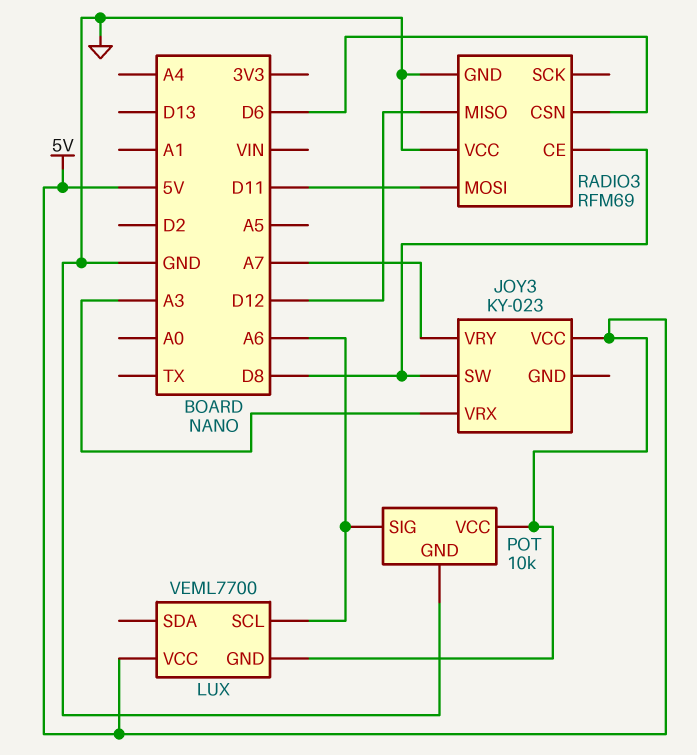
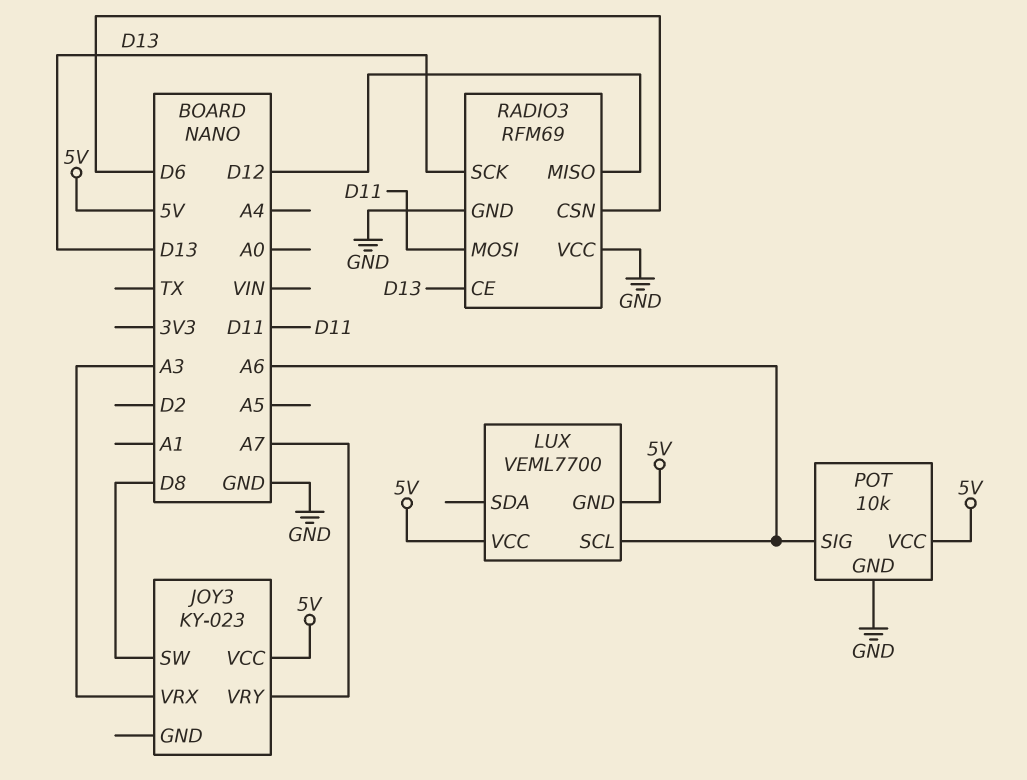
RADIO3 pin CE: D8 -> D13
RADIO3 pin SCK: none -> D13

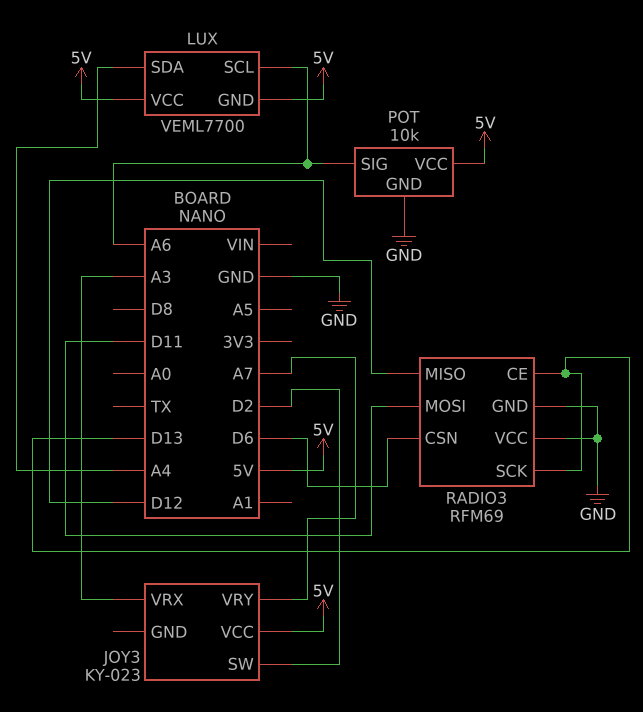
JOY3 pin SW: D8 -> D2
LUX pin SDA: none -> A4

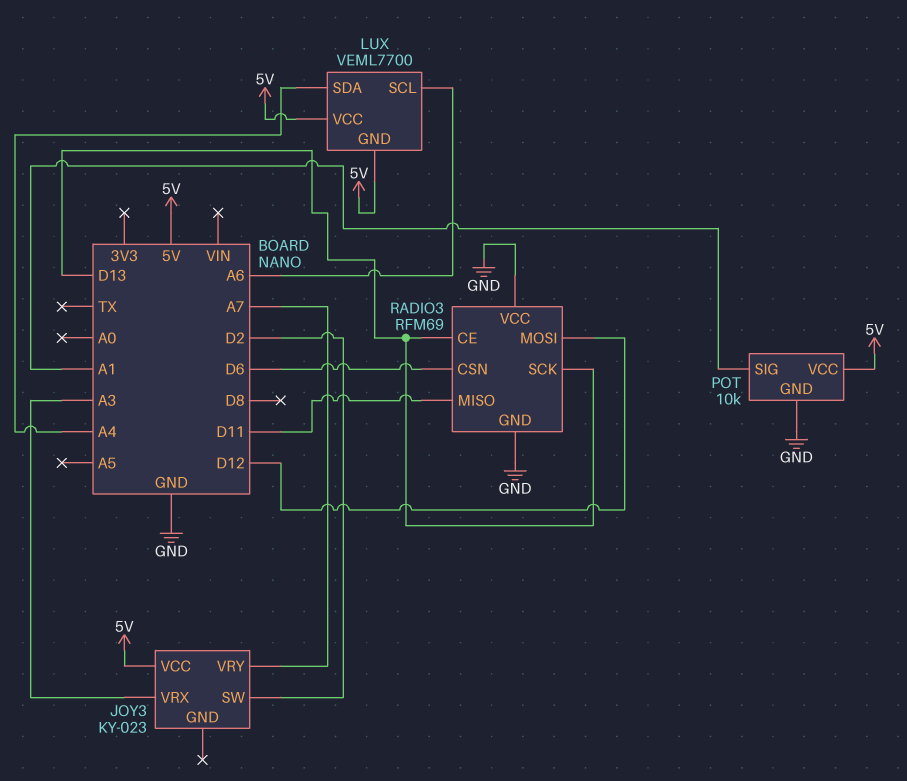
POT pin SIG: A6 -> A1
RADIO3 pin MISO: D12 -> D11
RADIO3 pin MOSI: D11 -> D12

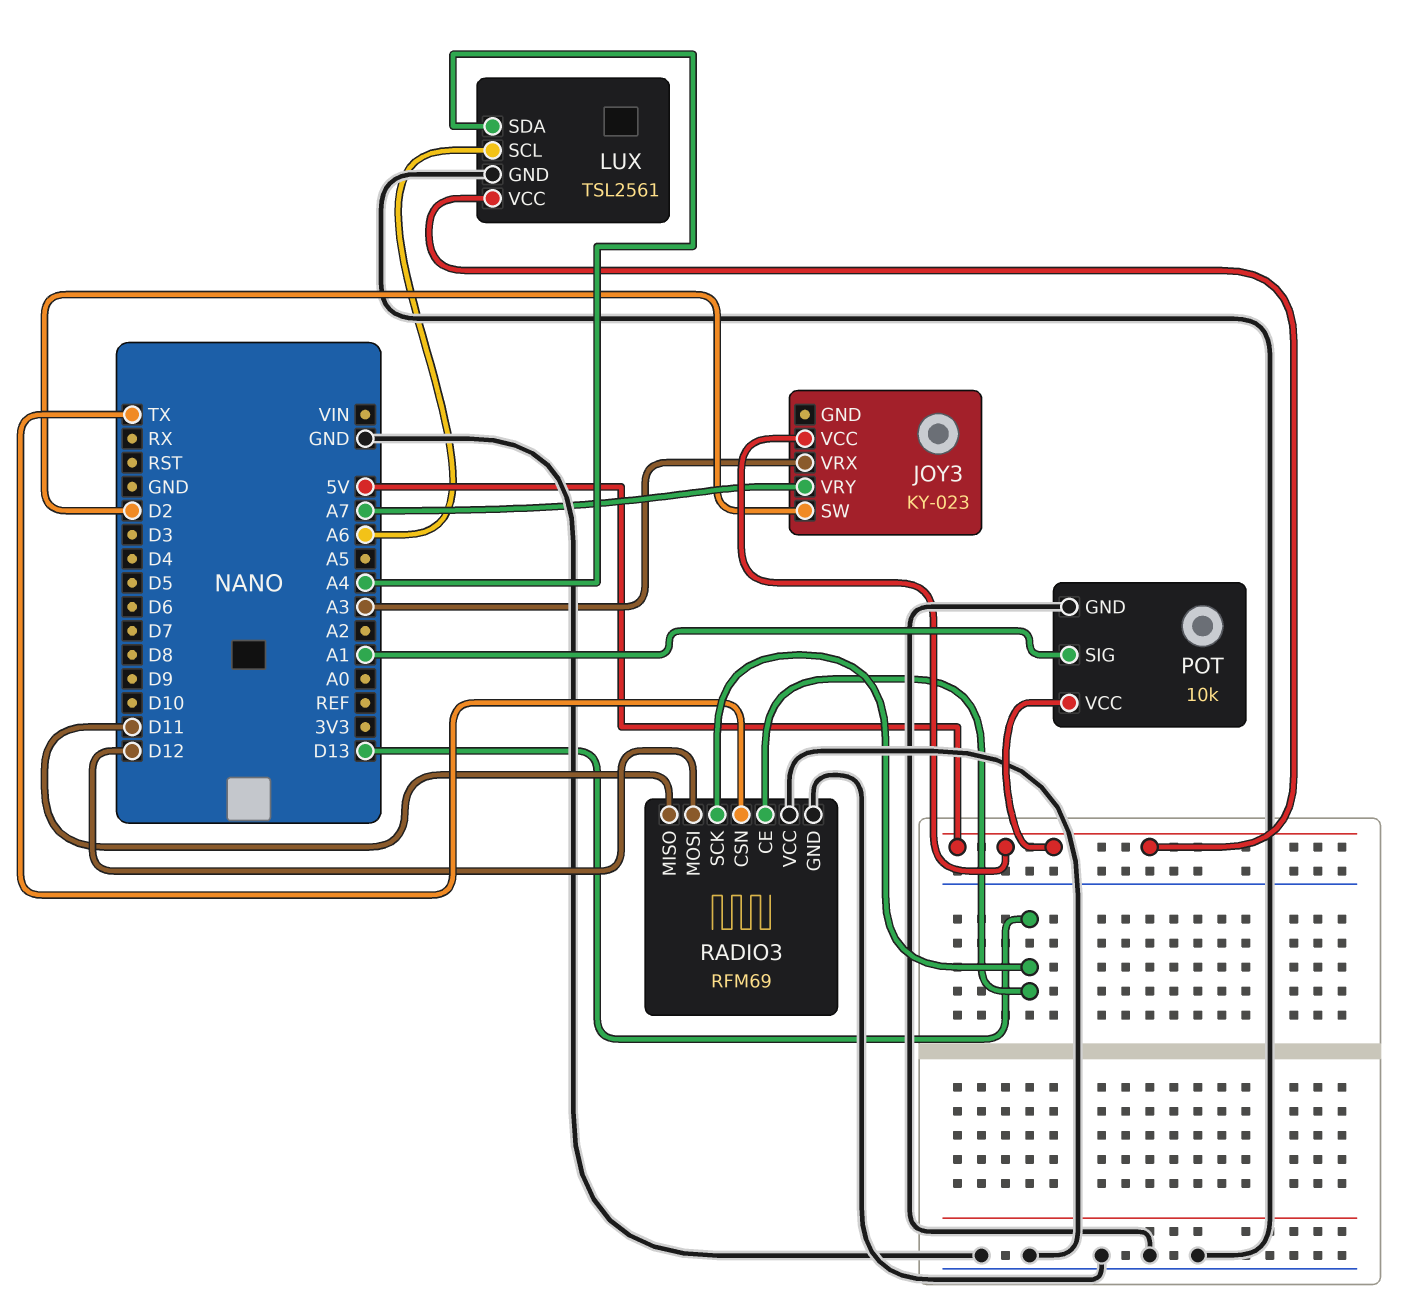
LUX: VEML7700 -> TSL2561
LUX pin GND: 5V -> GND
RADIO3 pin CSN: D6 -> TX

